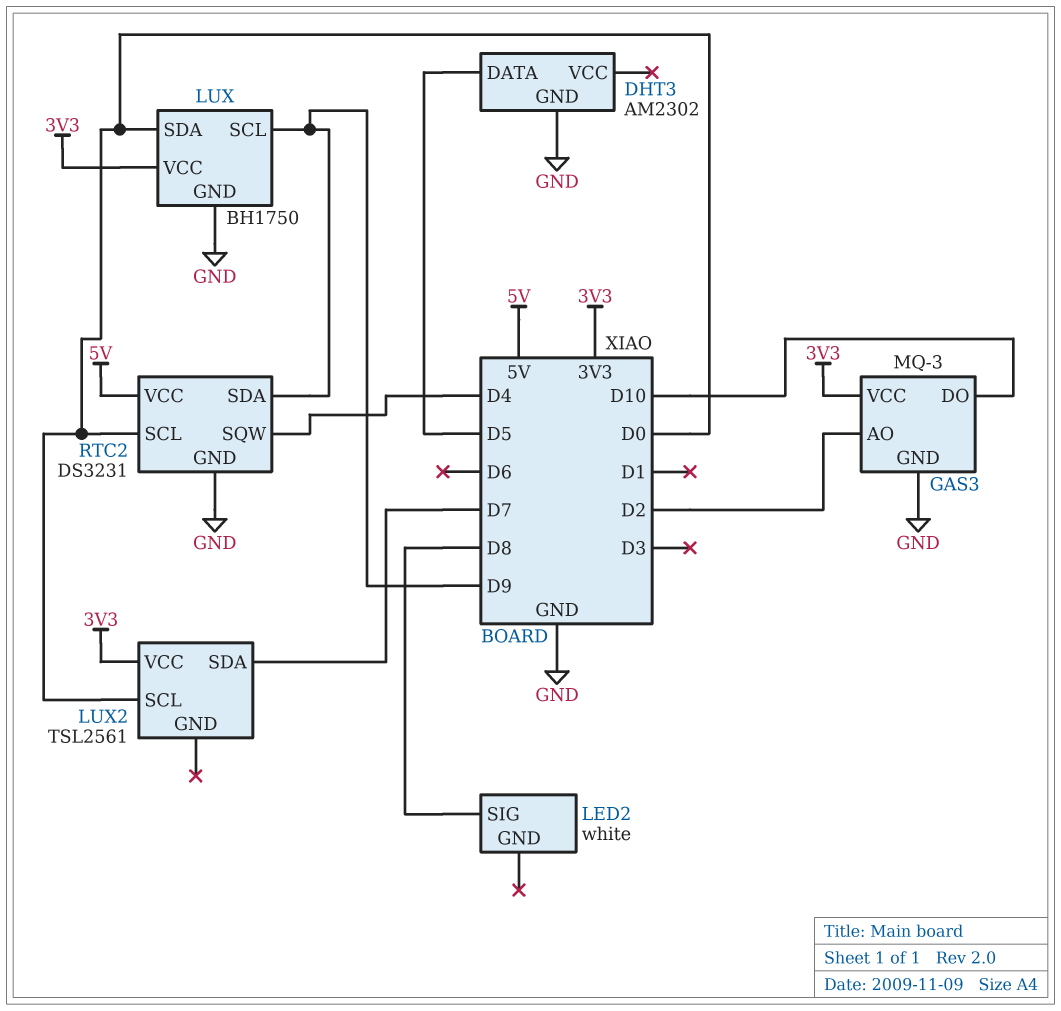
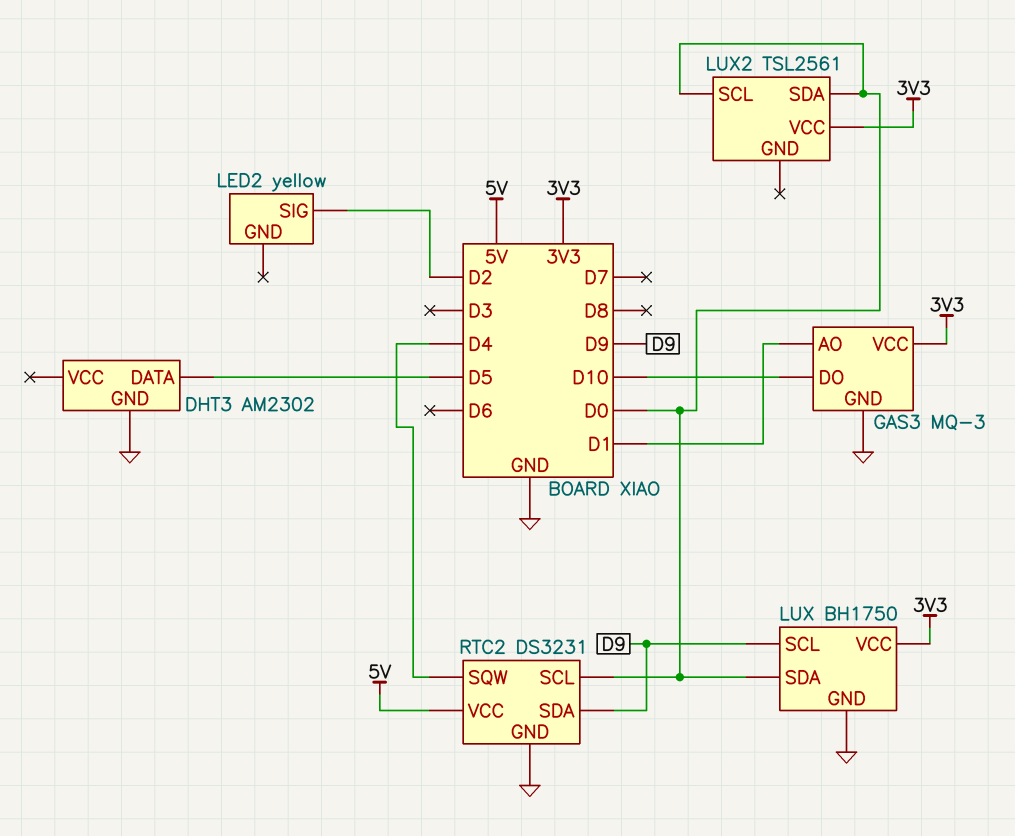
GAS3 pin AO: D2 -> D1
LED2: white -> yellow
LED2 pin SIG: D8 -> D2
LUX2 pin SDA: D7 -> D0

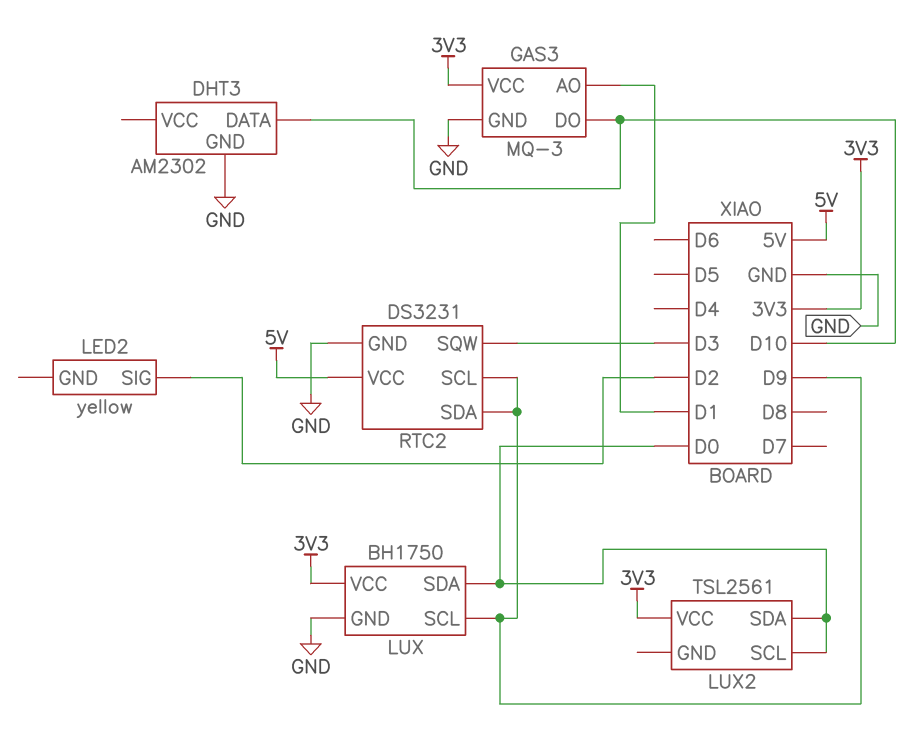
DHT3 pin DATA: D5 -> D10
RTC2 pin SCL: D0 -> D9
RTC2 pin SQW: D4 -> D3

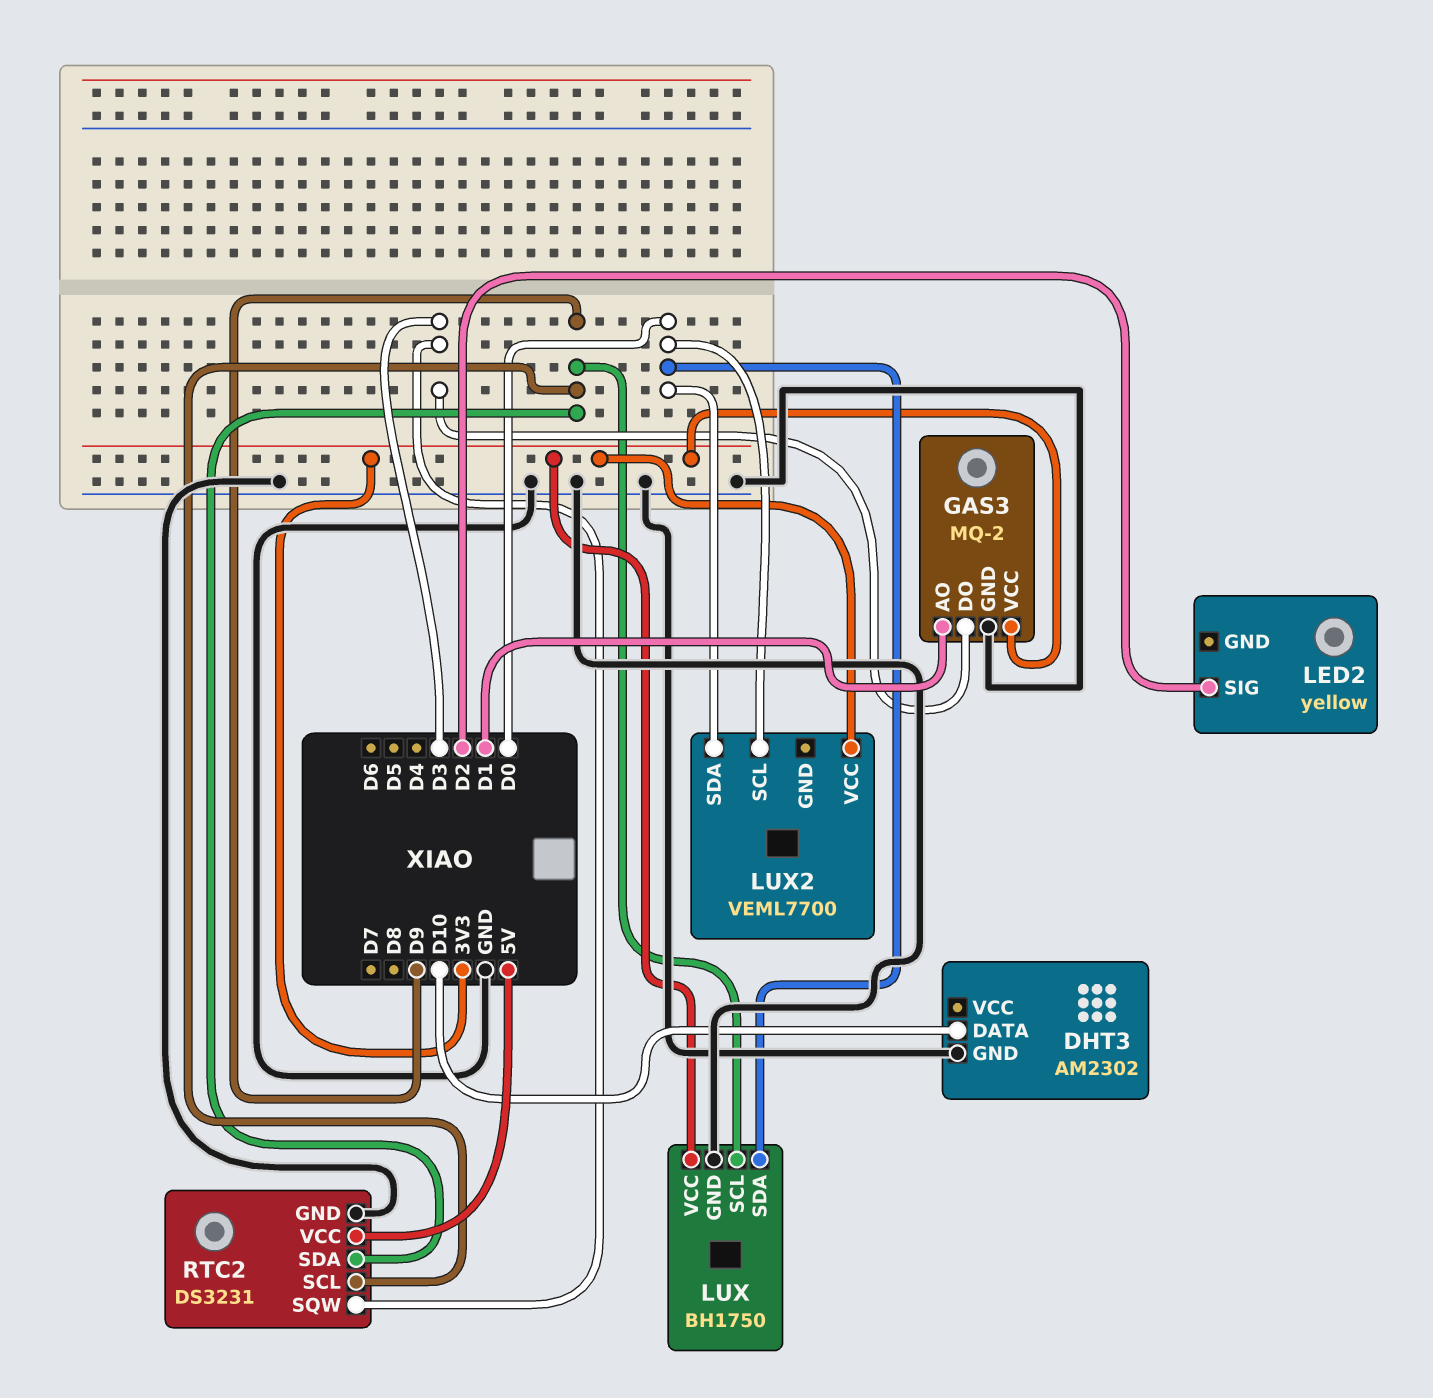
GAS3: MQ-3 -> MQ-2
GAS3 pin DO: D10 -> D3
LUX2: TSL2561 -> VEML7700

